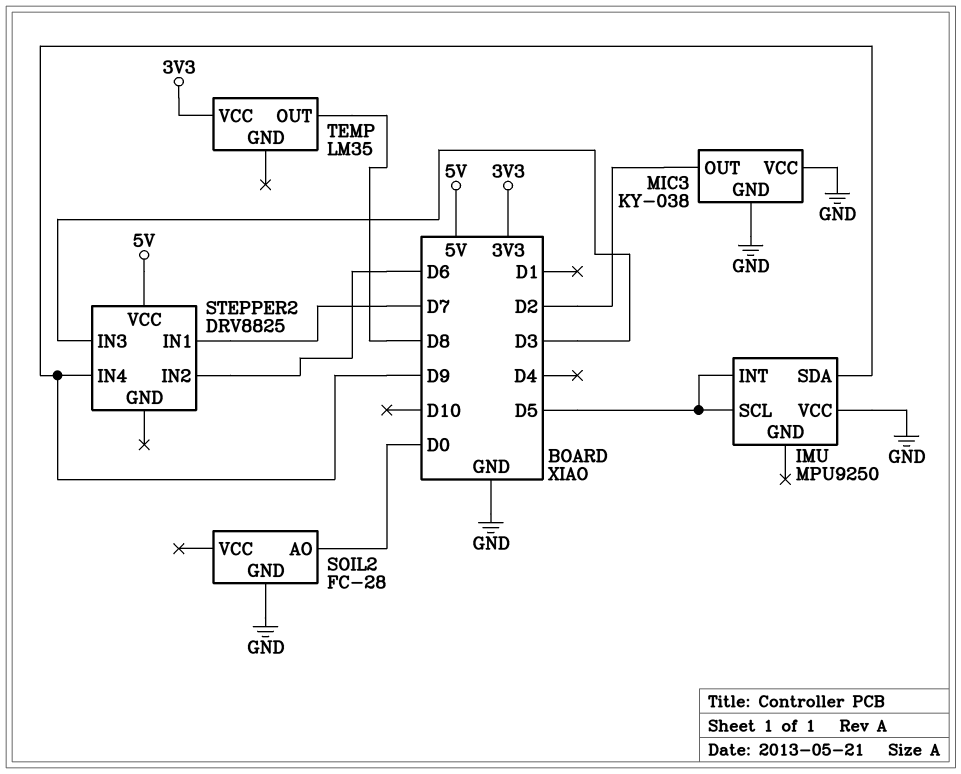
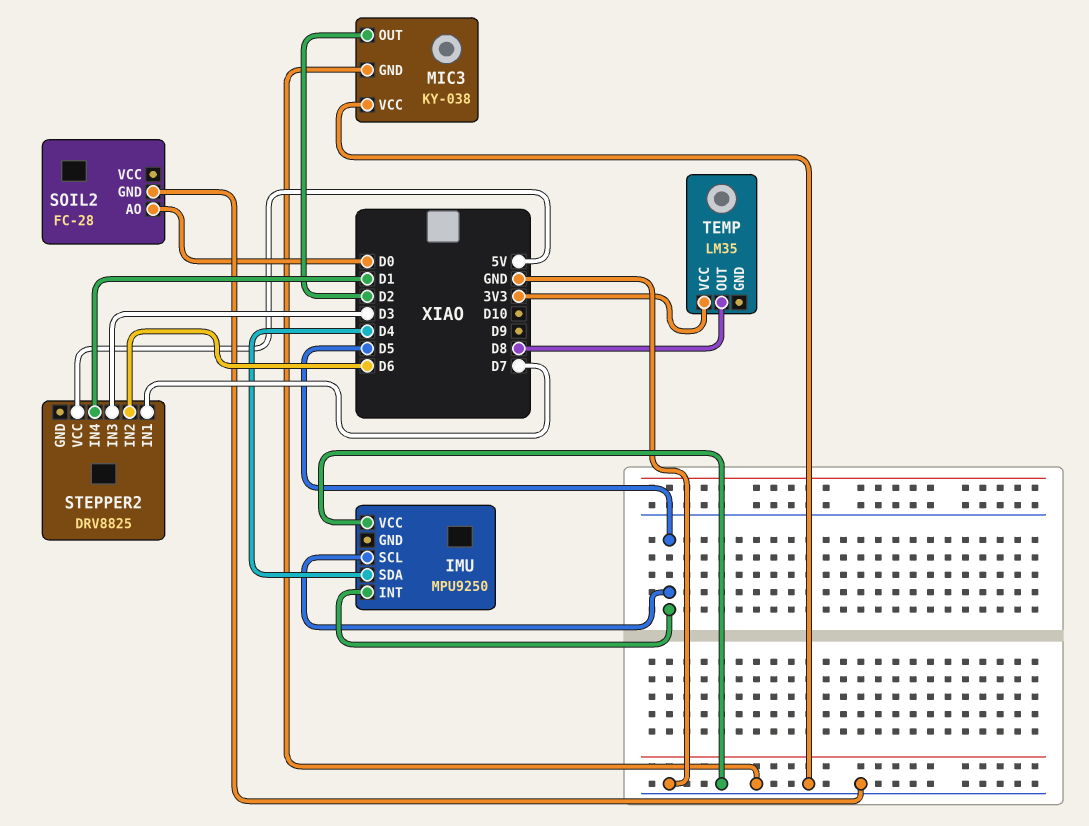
IMU pin SDA: D9 -> D4
STEPPER2 pin IN4: D9 -> D1

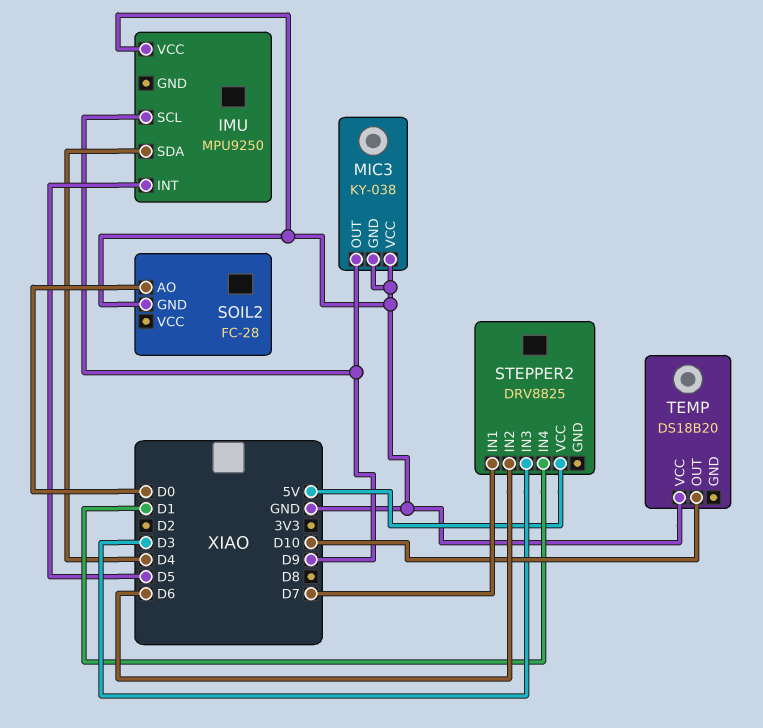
IMU pin SCL: D5 -> D9
MIC3 pin OUT: D2 -> D9
TEMP: LM35 -> DS18B20
TEMP pin OUT: D8 -> D10
TEMP pin VCC: 3V3 -> GND

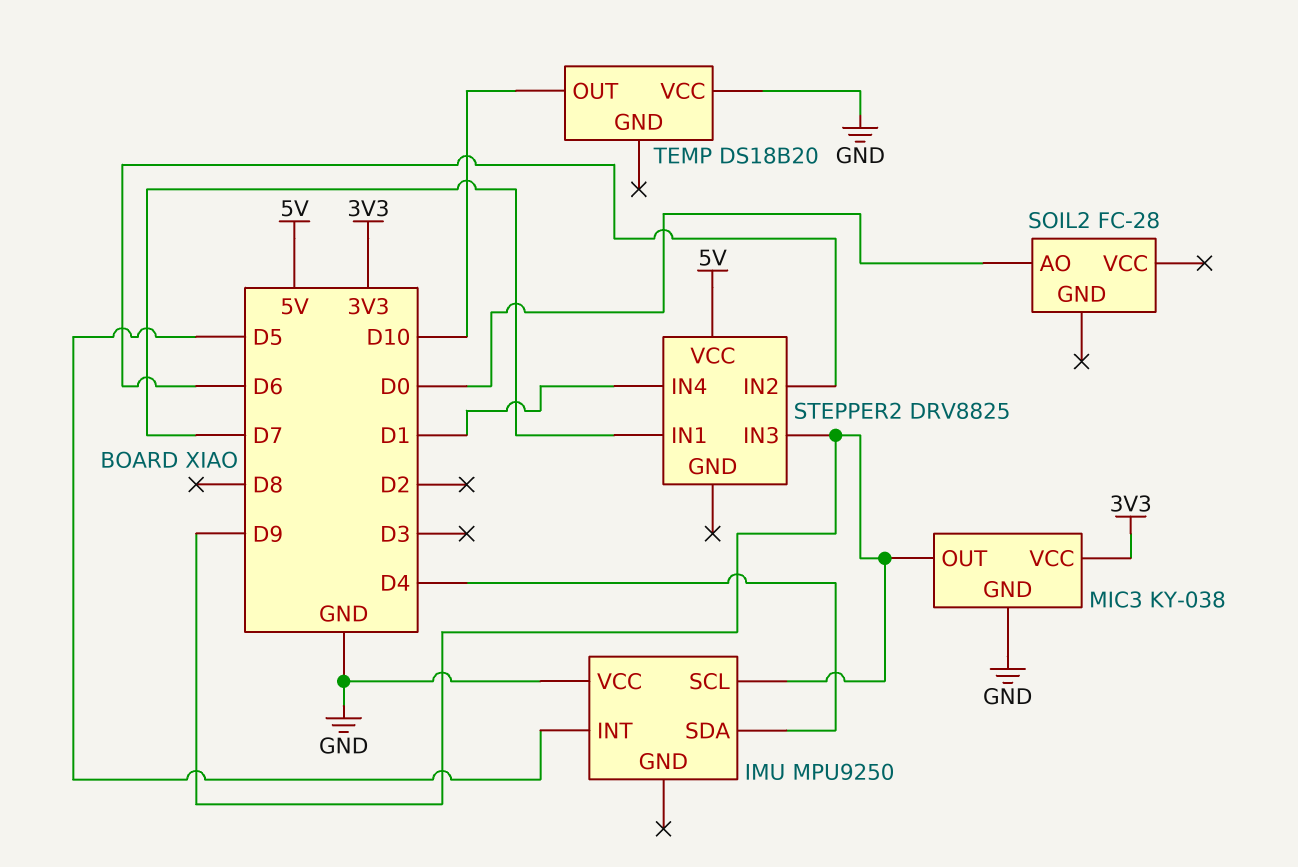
MIC3 pin VCC: GND -> 3V3
SOIL2 pin GND: GND -> none
STEPPER2 pin IN3: D3 -> D9

